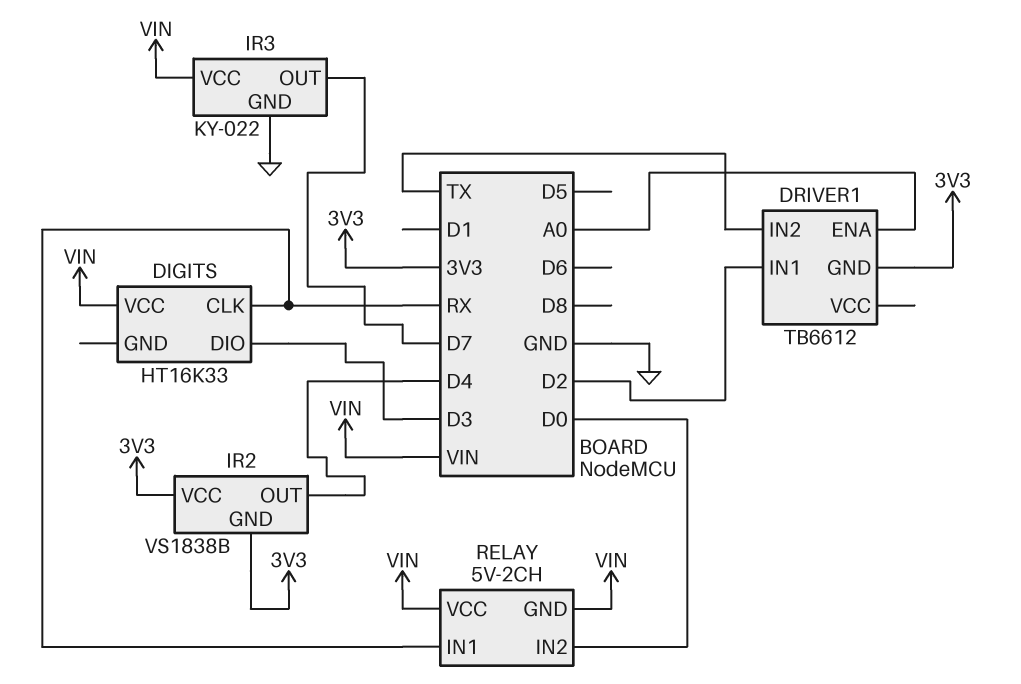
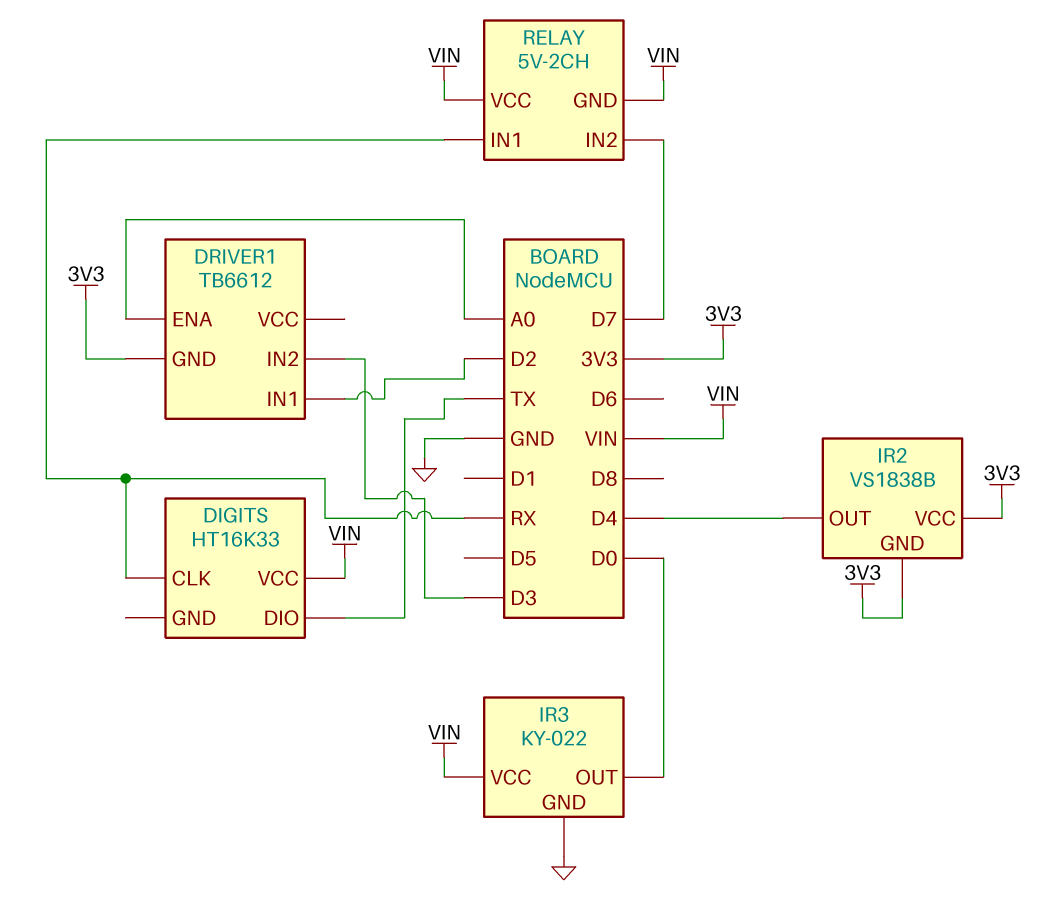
DIGITS pin DIO: D3 -> TX
DRIVER1 pin IN2: TX -> D3
IR3 pin OUT: D7 -> D0
RELAY pin IN2: D0 -> D7

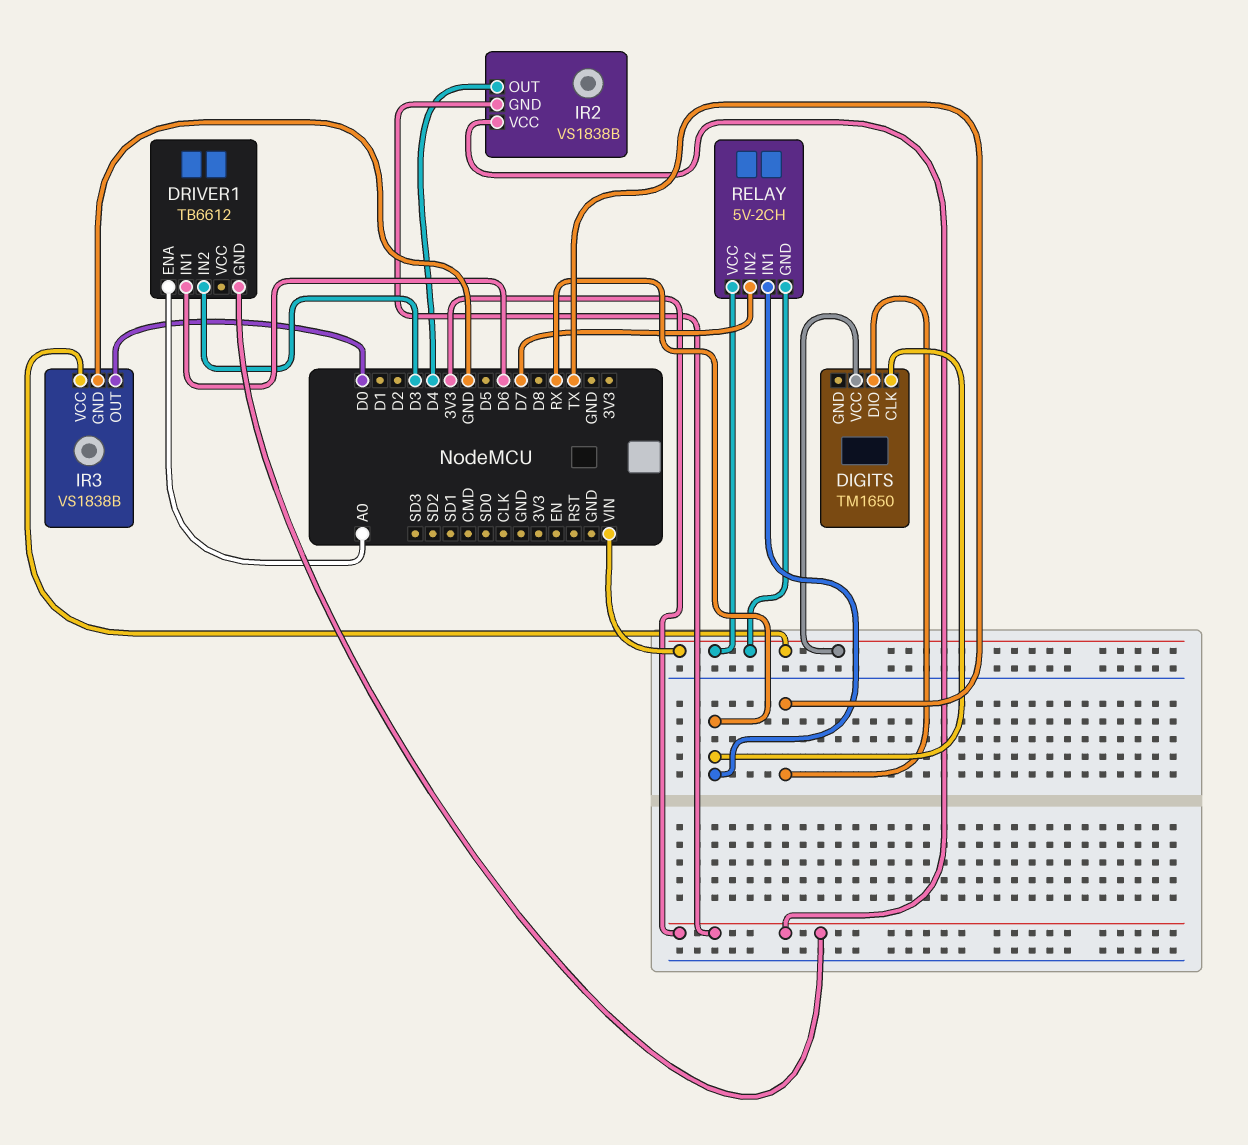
DIGITS: HT16K33 -> TM1650
DRIVER1 pin IN1: D2 -> D6
IR3: KY-022 -> VS1838B

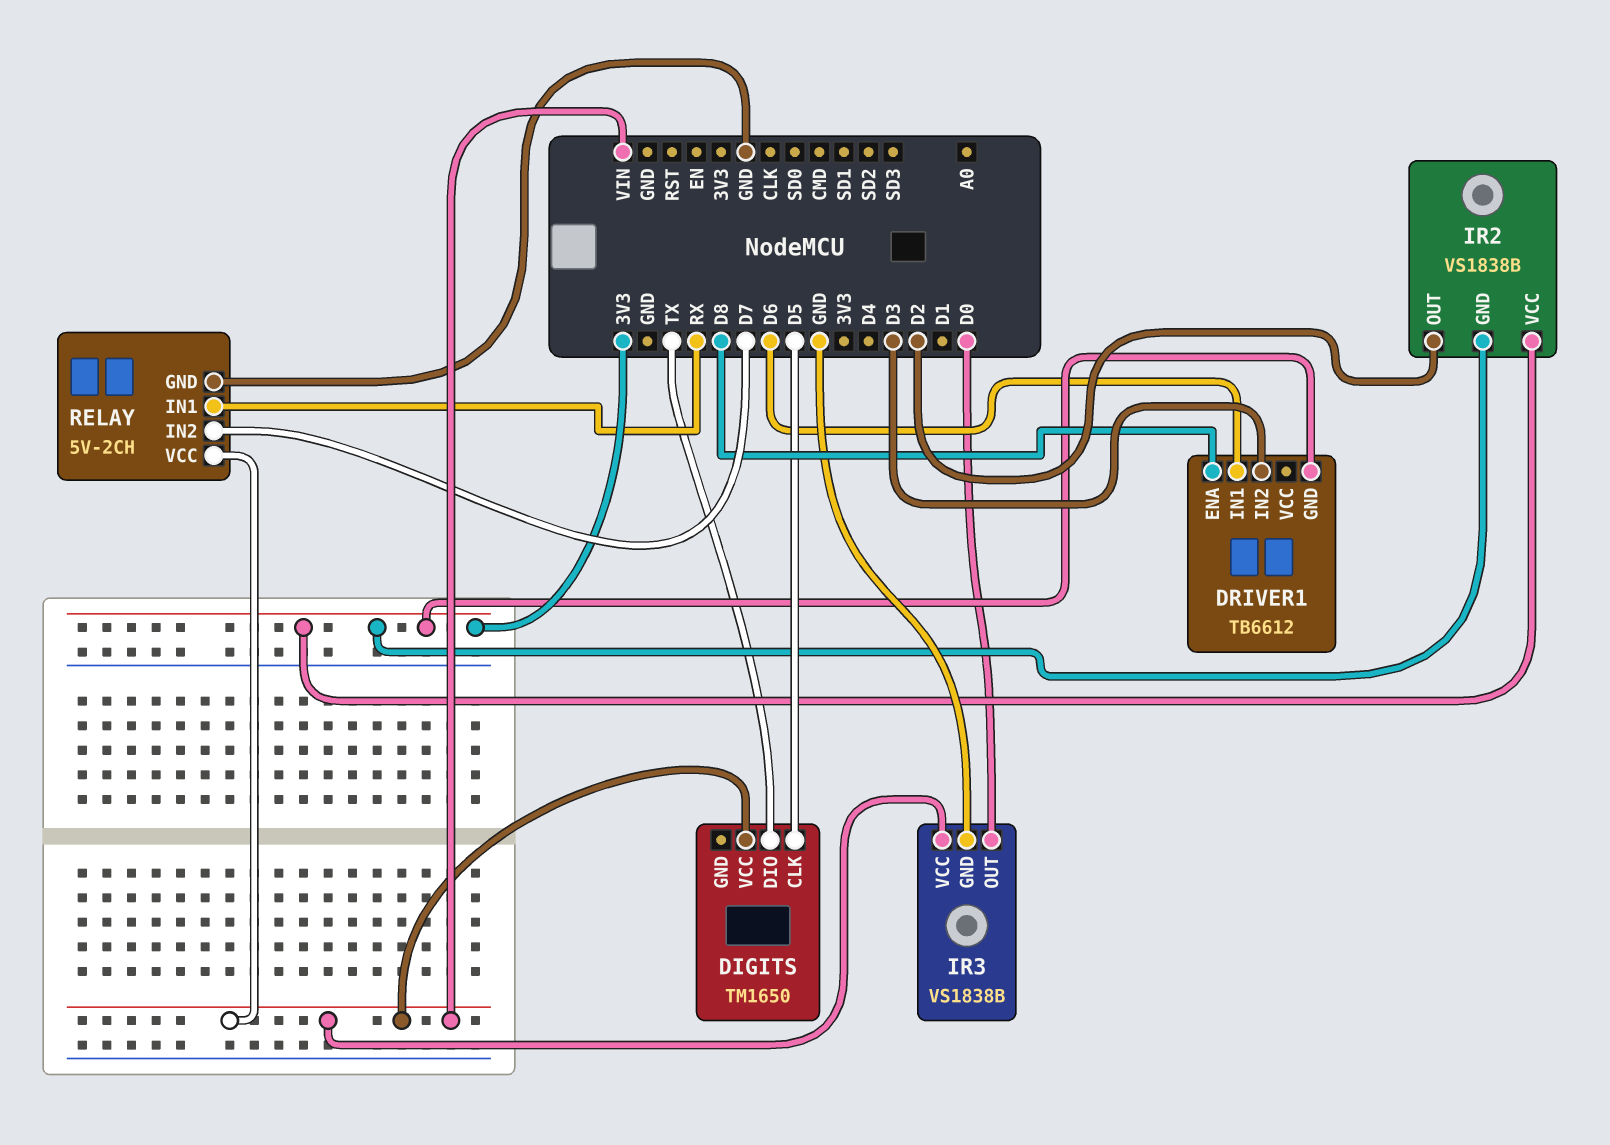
DIGITS pin CLK: RX -> D5
DRIVER1 pin ENA: A0 -> D8
IR2 pin OUT: D4 -> D2
RELAY pin GND: VIN -> GND

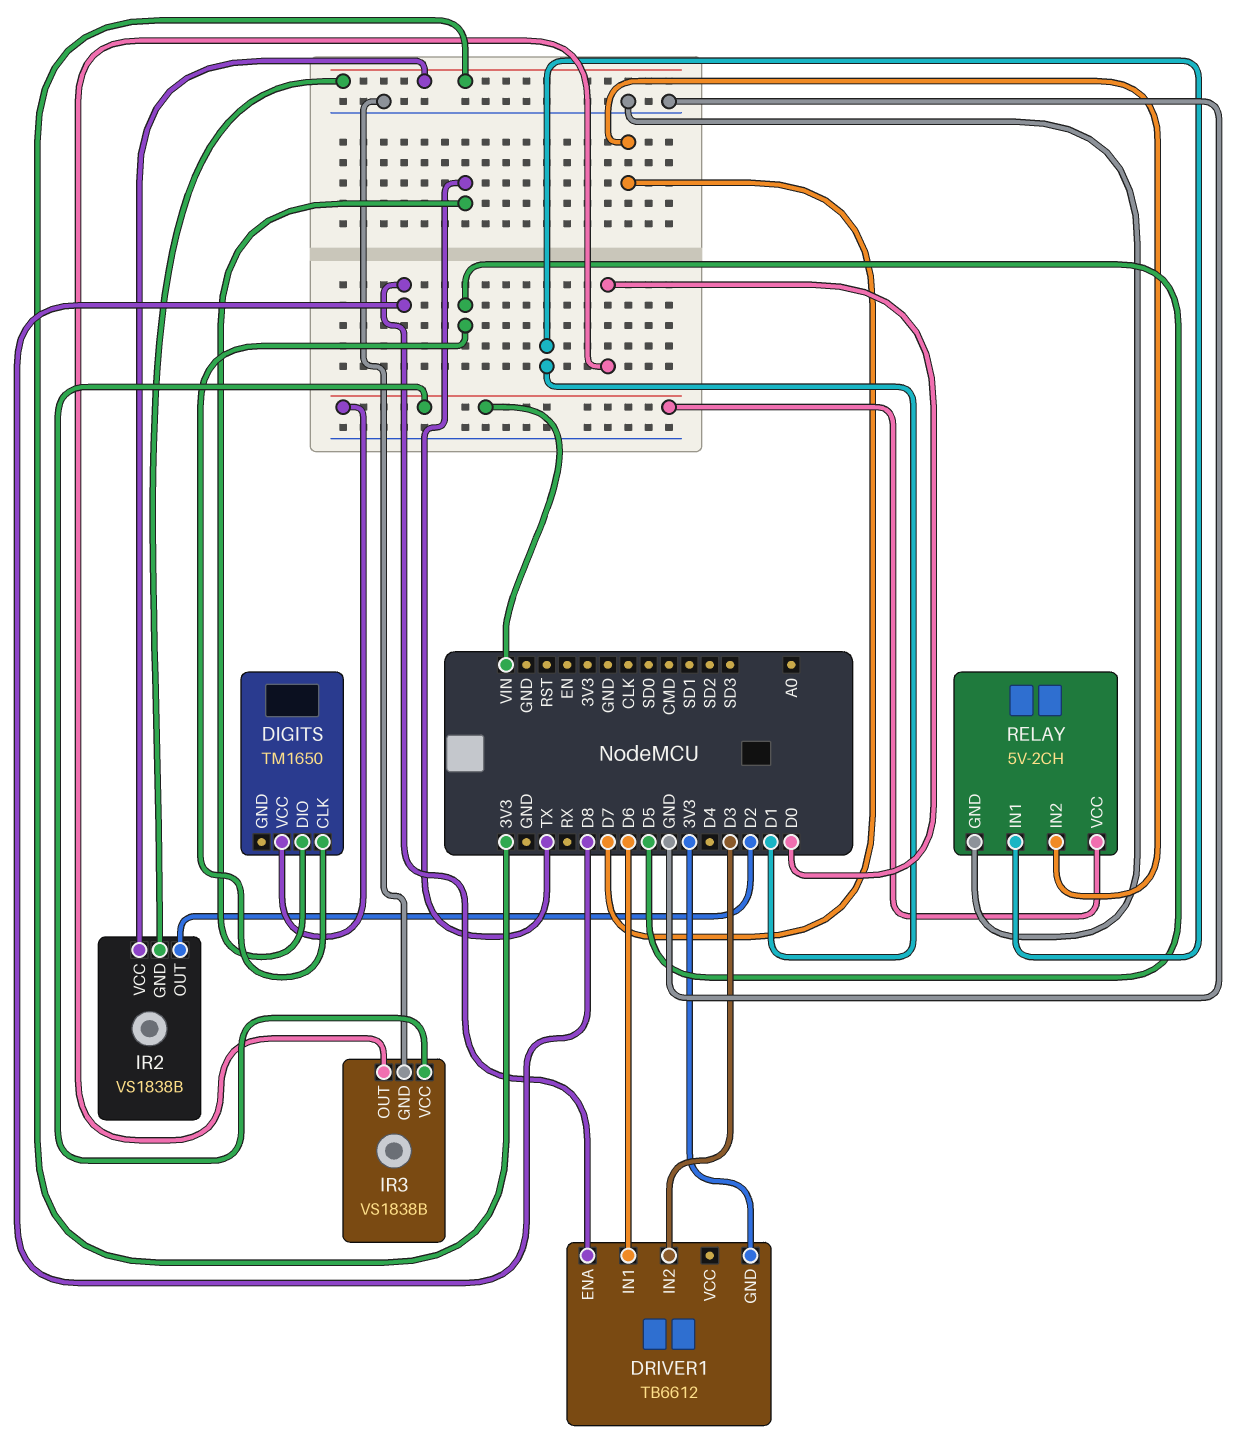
RELAY pin IN1: RX -> D1

